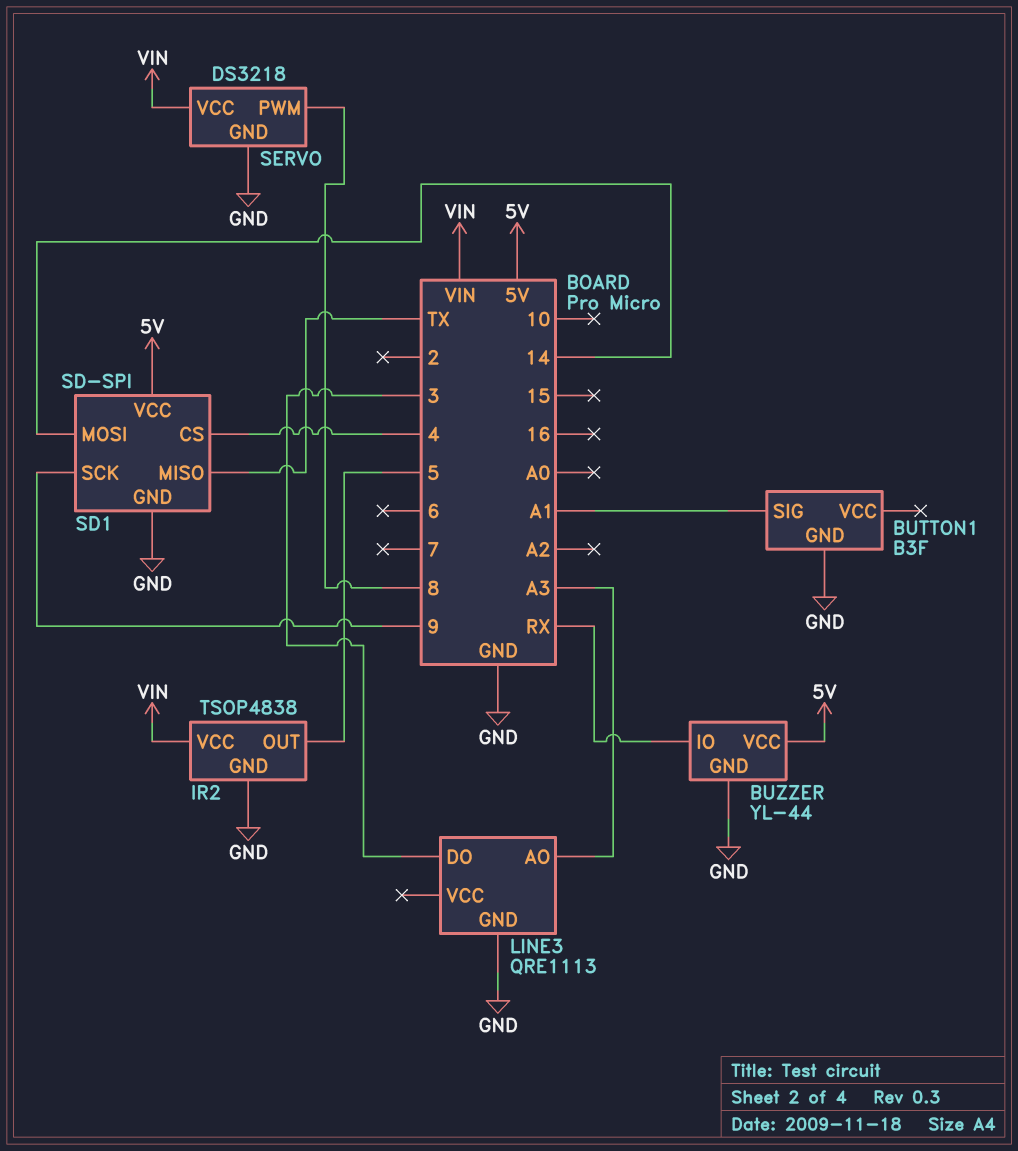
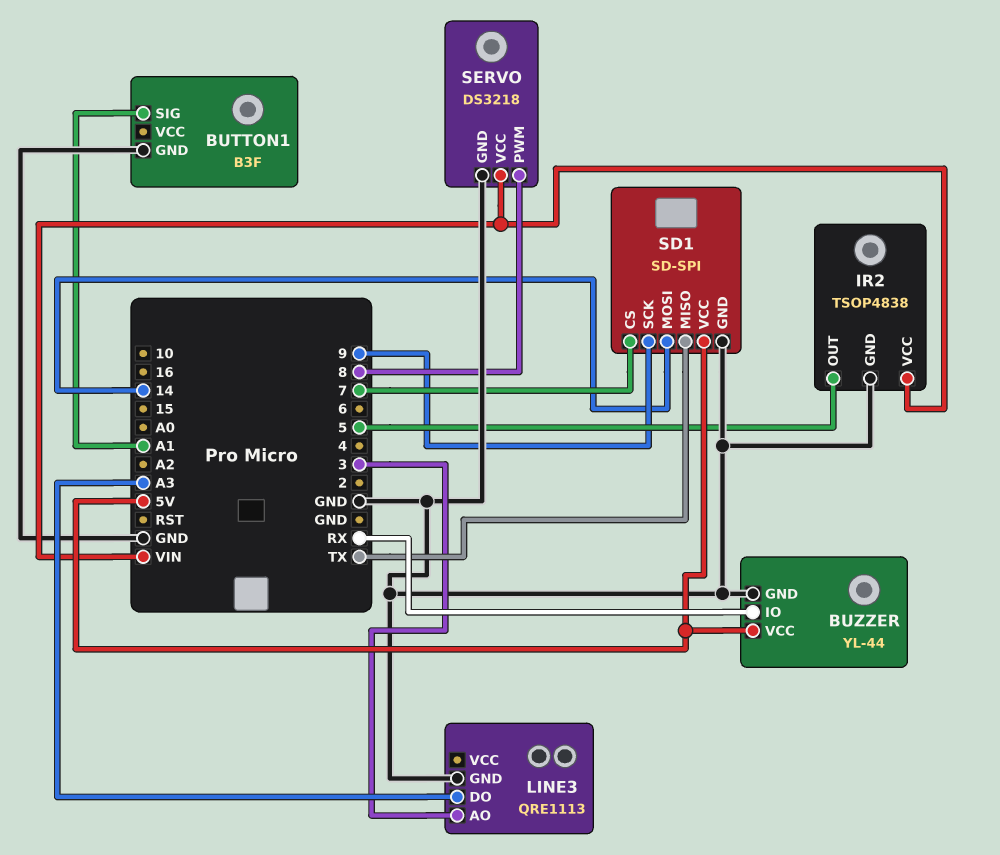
LINE3 pin AO: A3 -> 3
LINE3 pin DO: 3 -> A3
SD1 pin CS: 4 -> 7

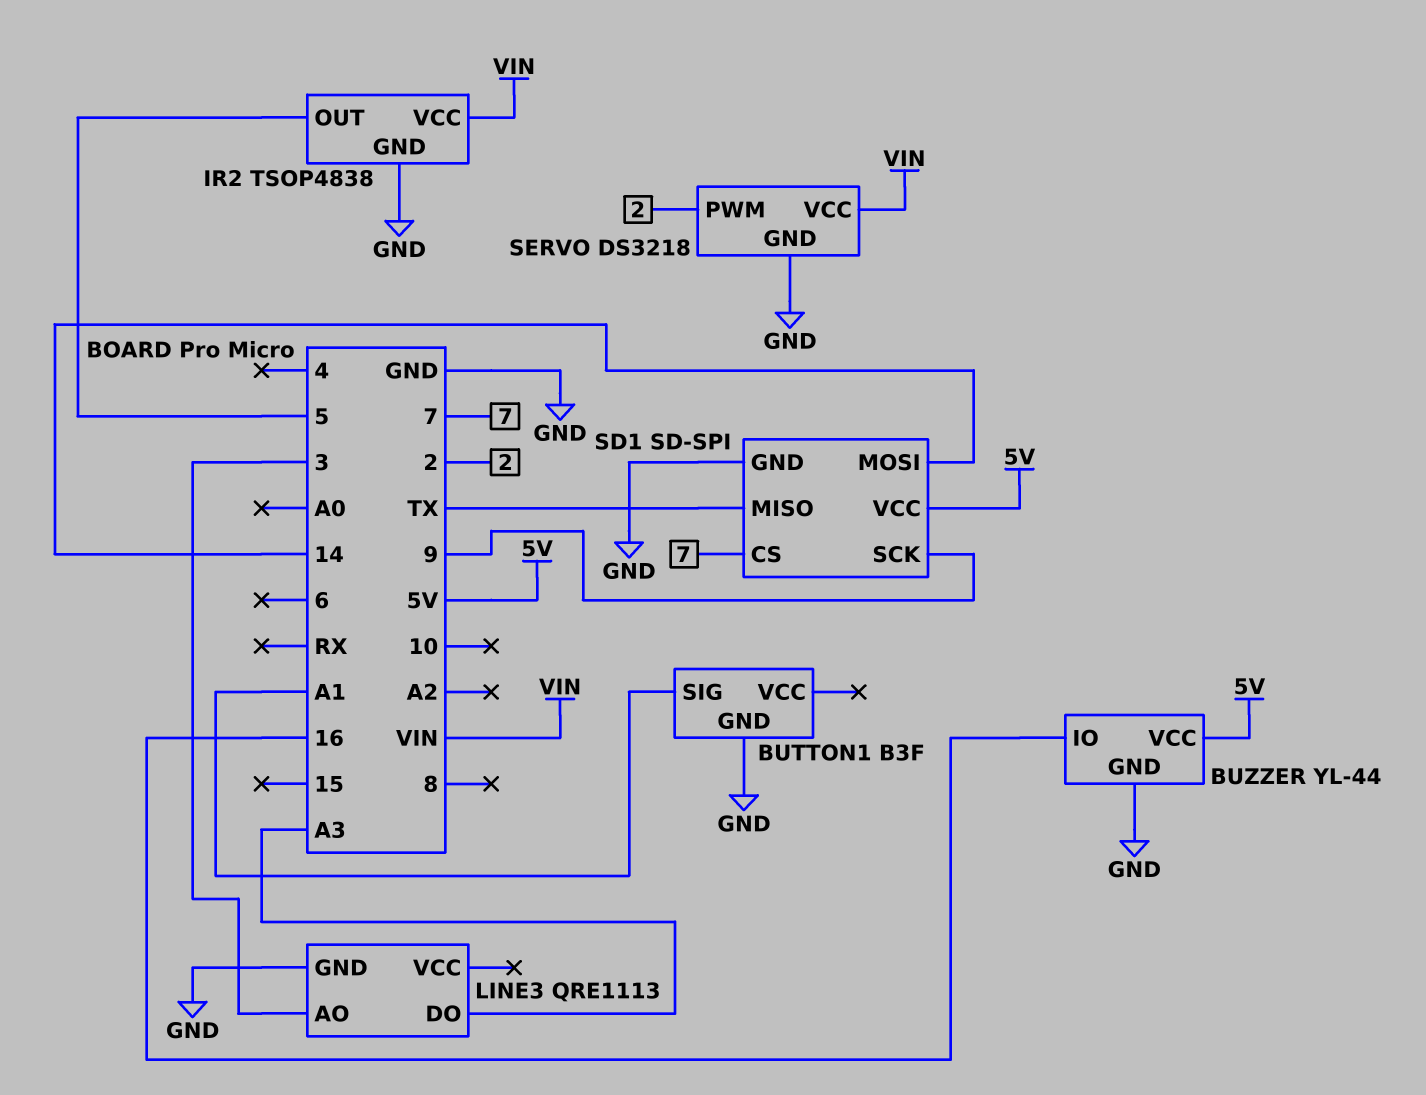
BUZZER pin IO: RX -> 16
SERVO pin PWM: 8 -> 2

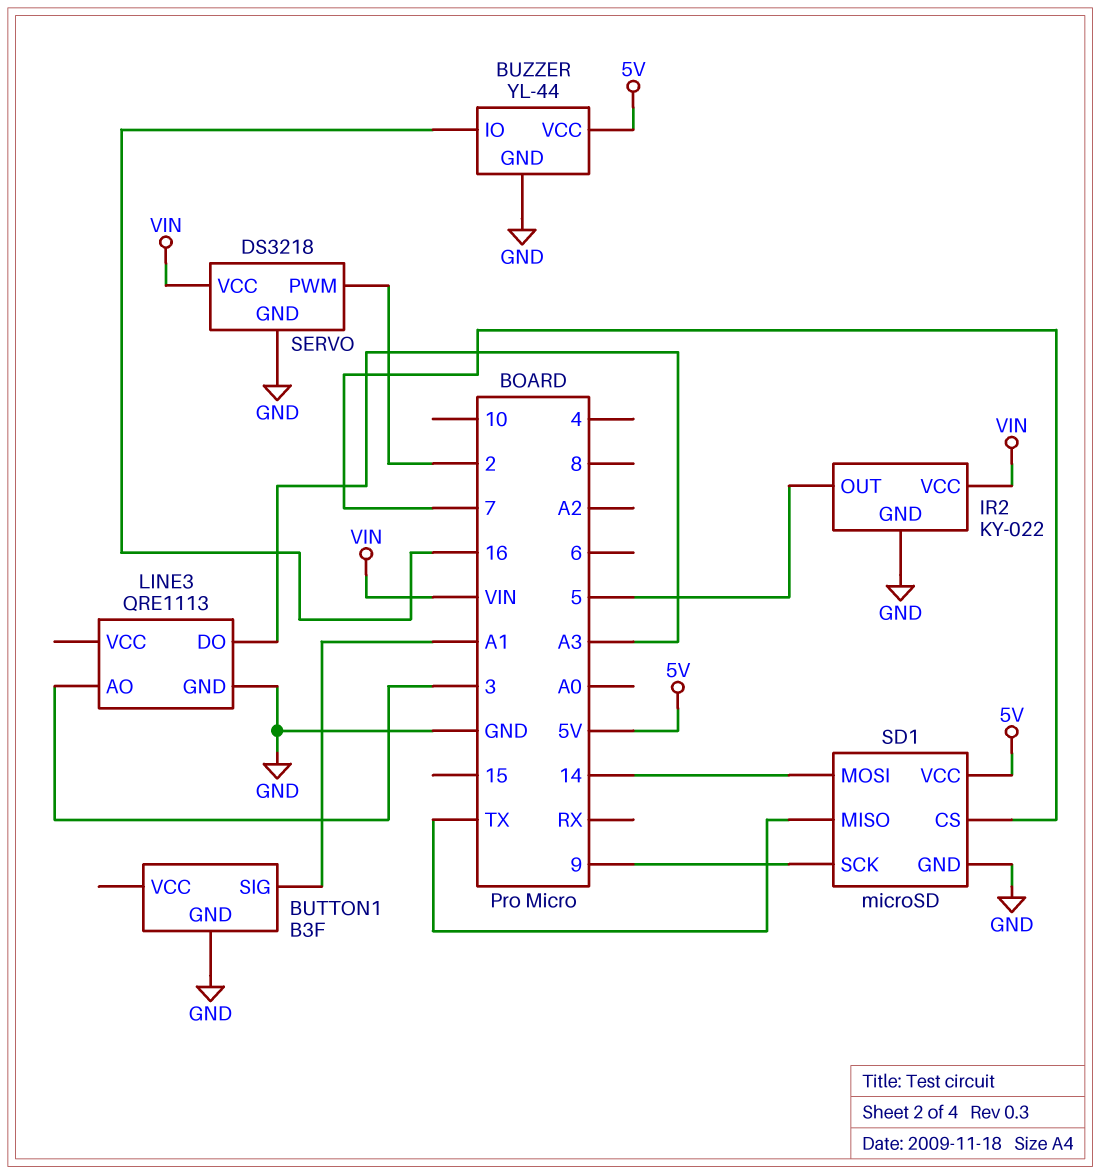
IR2: TSOP4838 -> KY-022
SD1: SD-SPI -> microSD

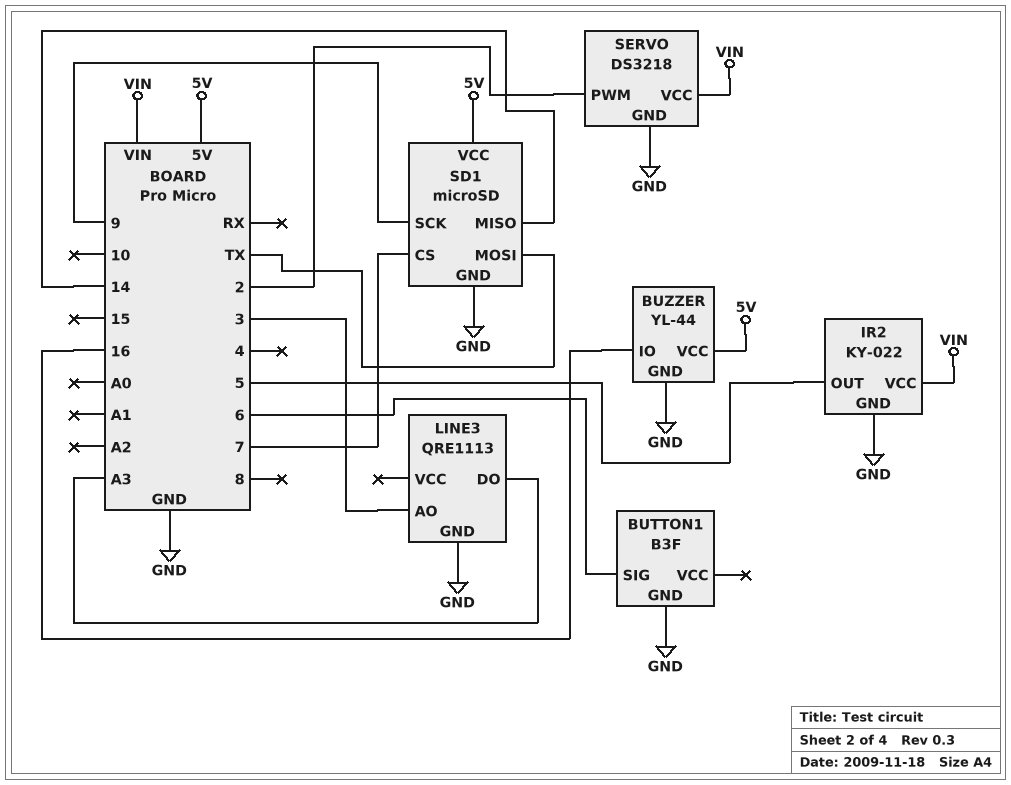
BUTTON1 pin SIG: A1 -> 6
SD1 pin MISO: TX -> 14
SD1 pin MOSI: 14 -> TX

